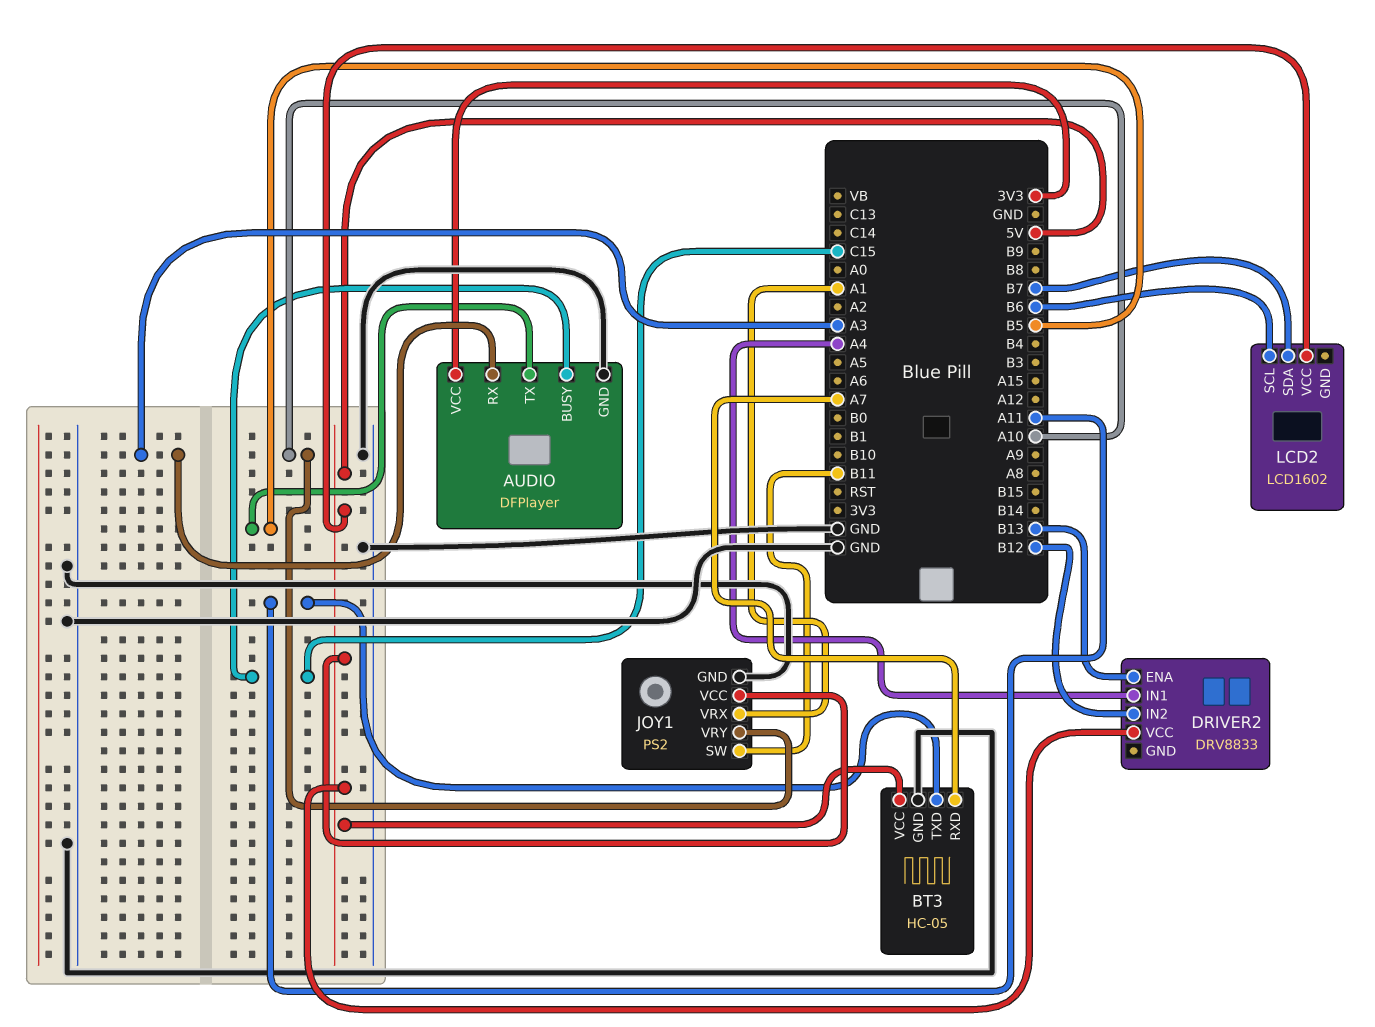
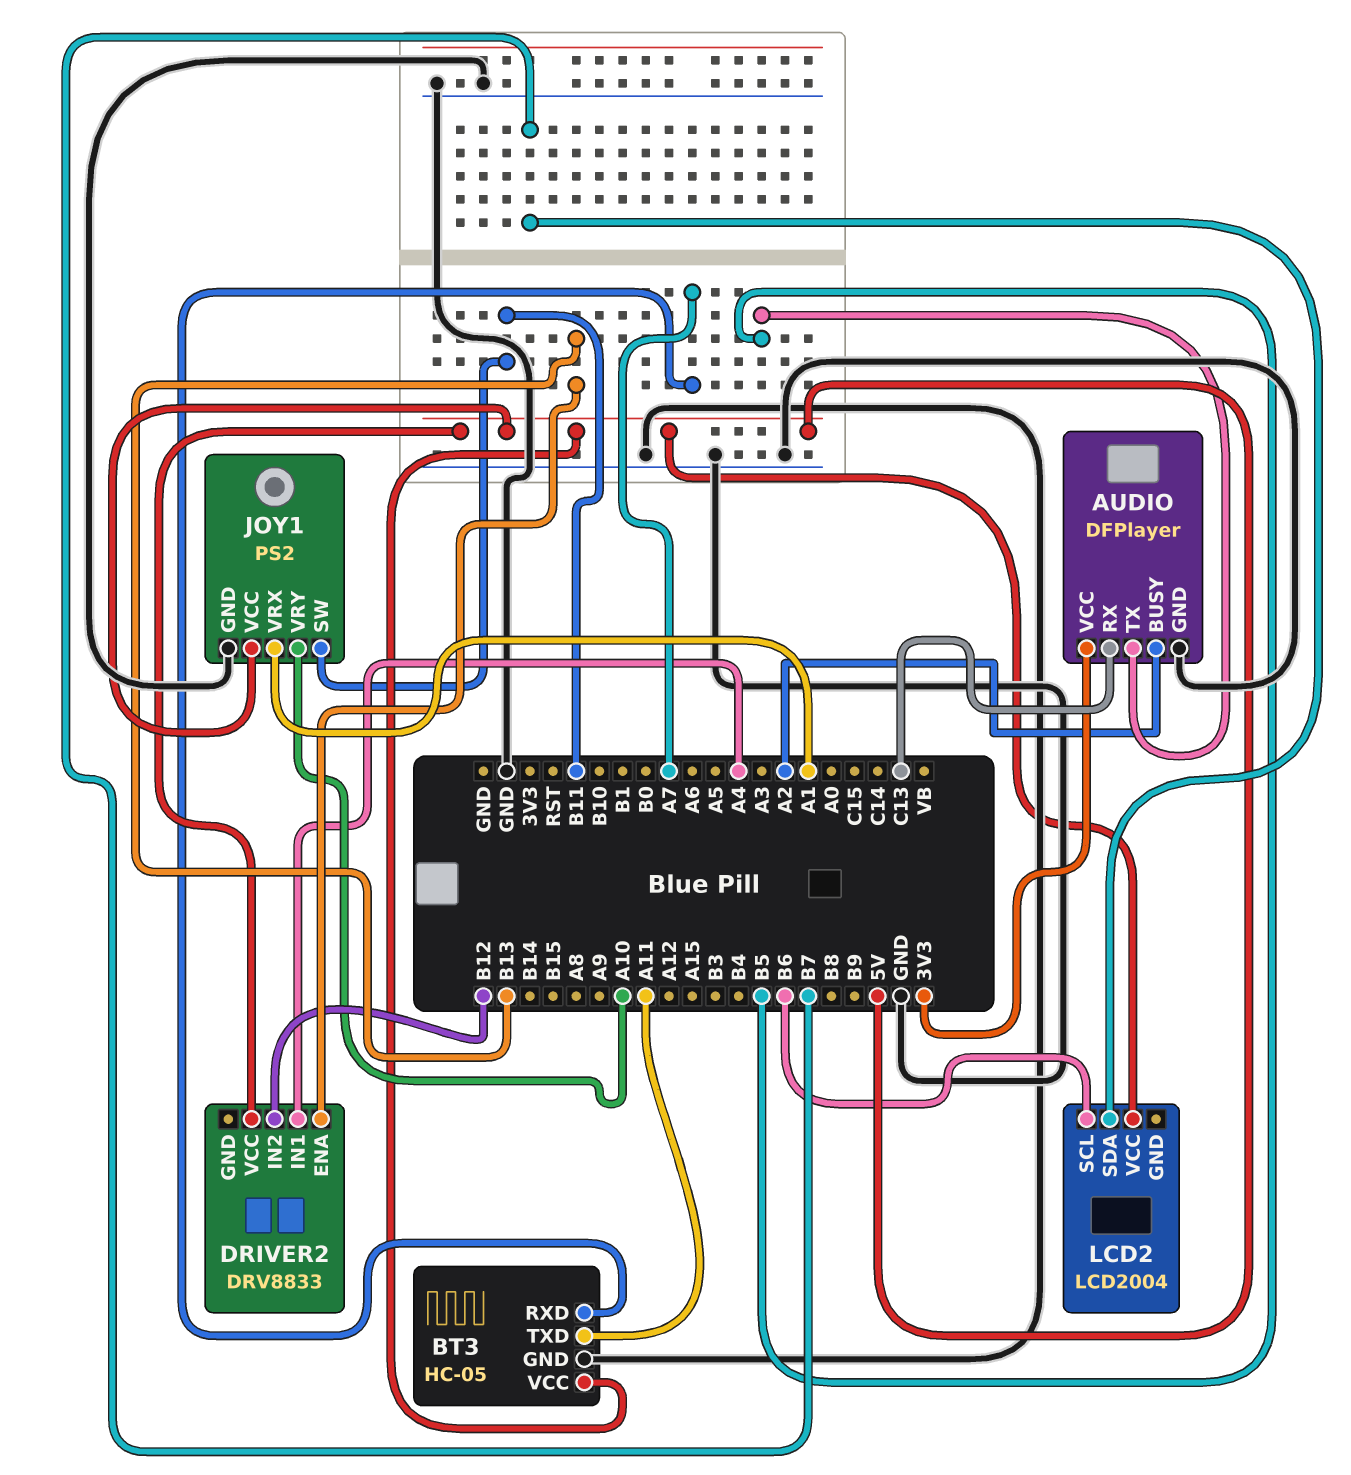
AUDIO pin BUSY: C15 -> A2
AUDIO pin RX: A3 -> C13
LCD2: LCD1602 -> LCD2004

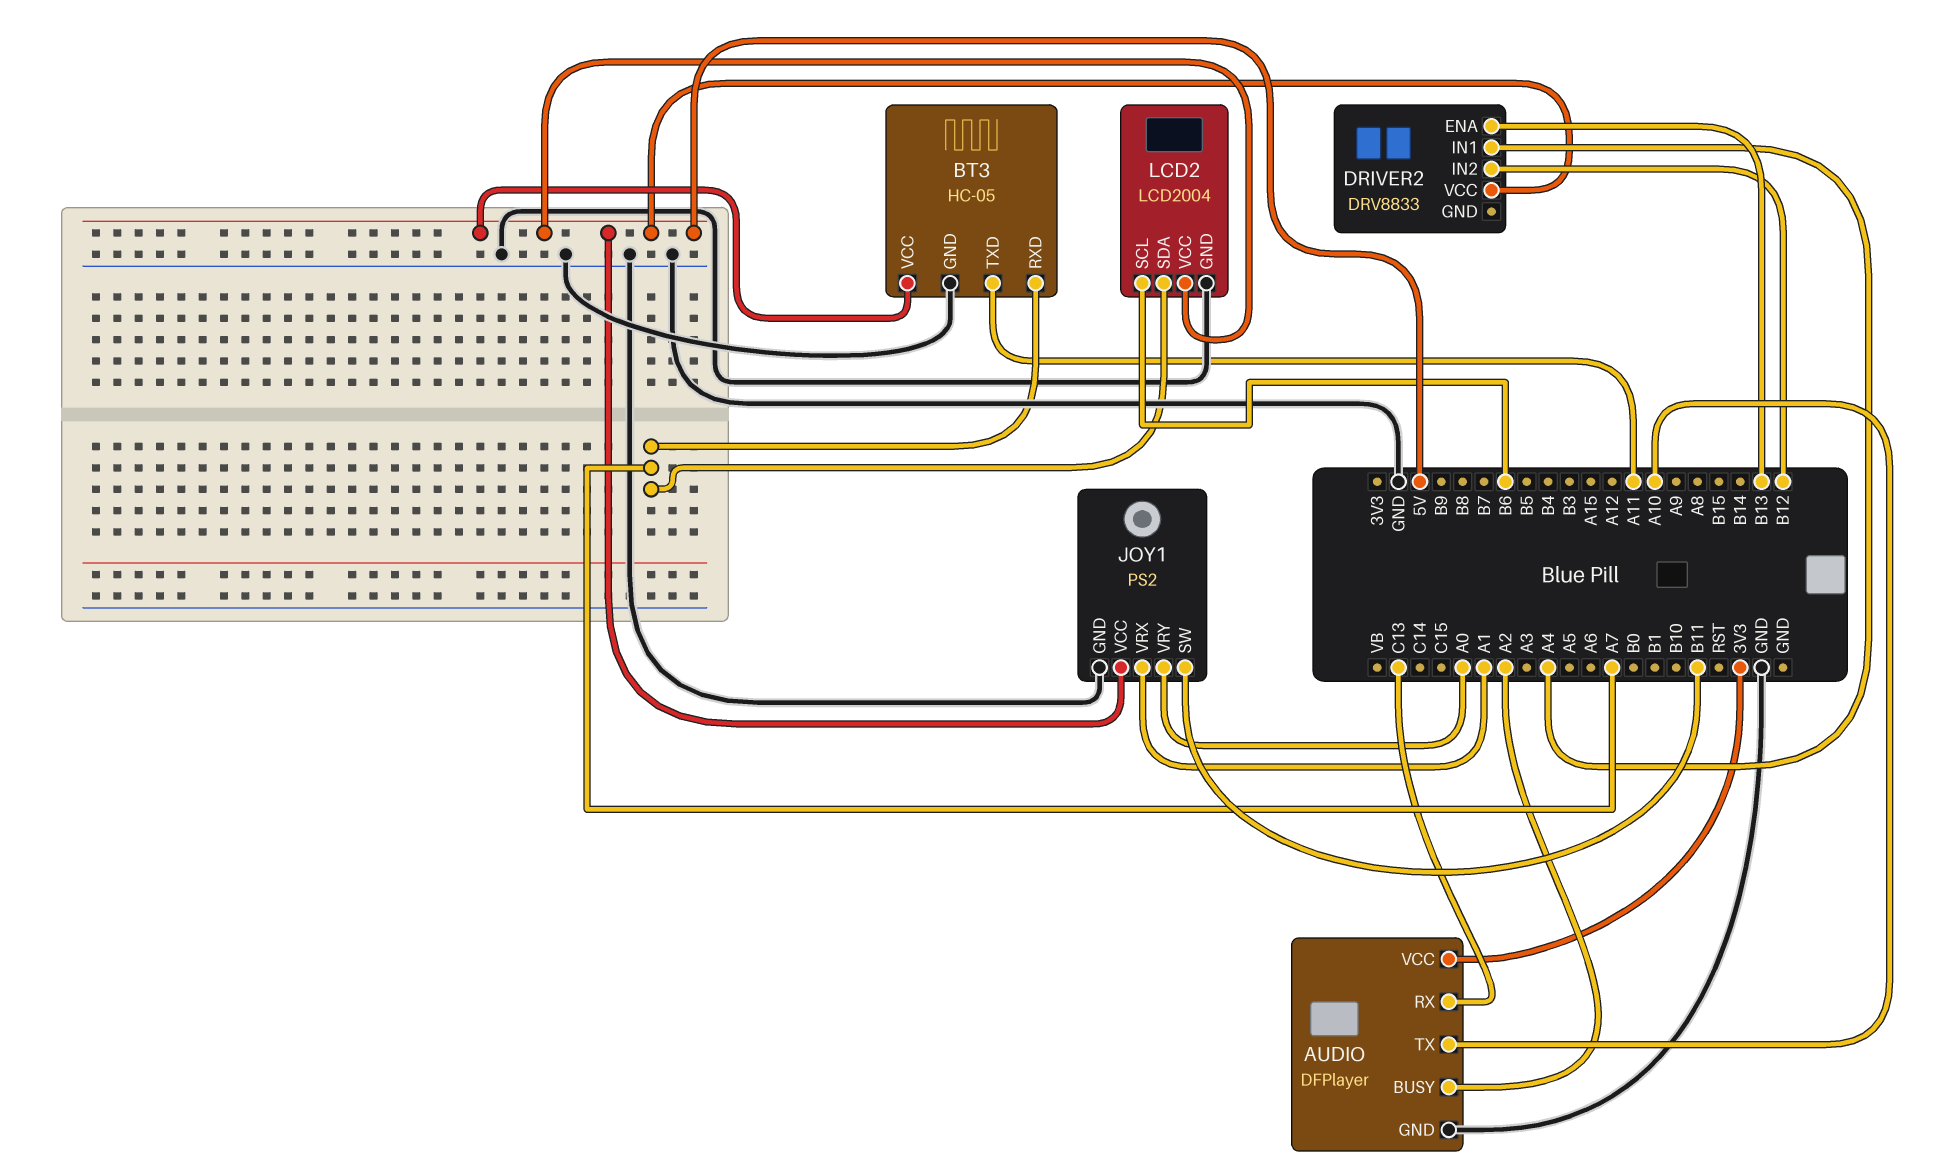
AUDIO pin TX: B5 -> A10
JOY1 pin VRY: A10 -> A0
LCD2 pin GND: none -> GND
LCD2 pin SDA: B7 -> A7

